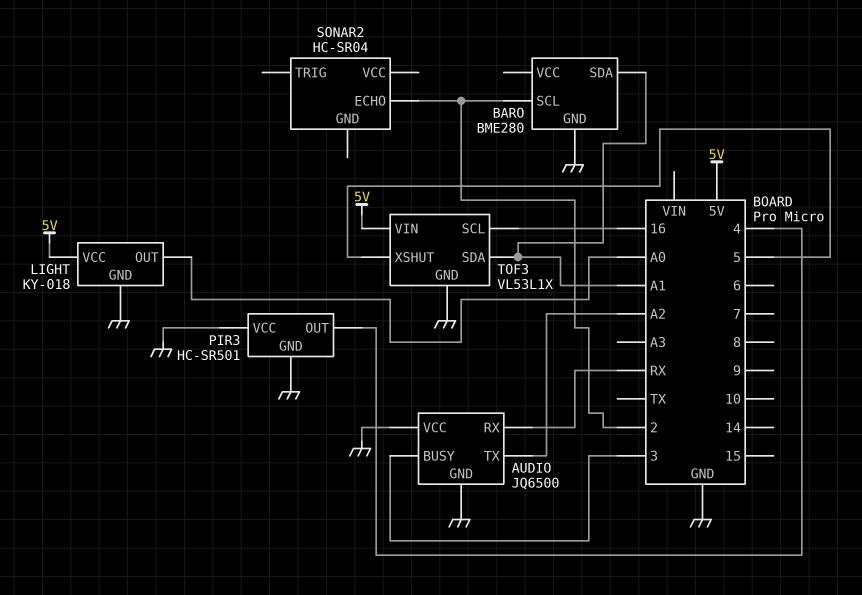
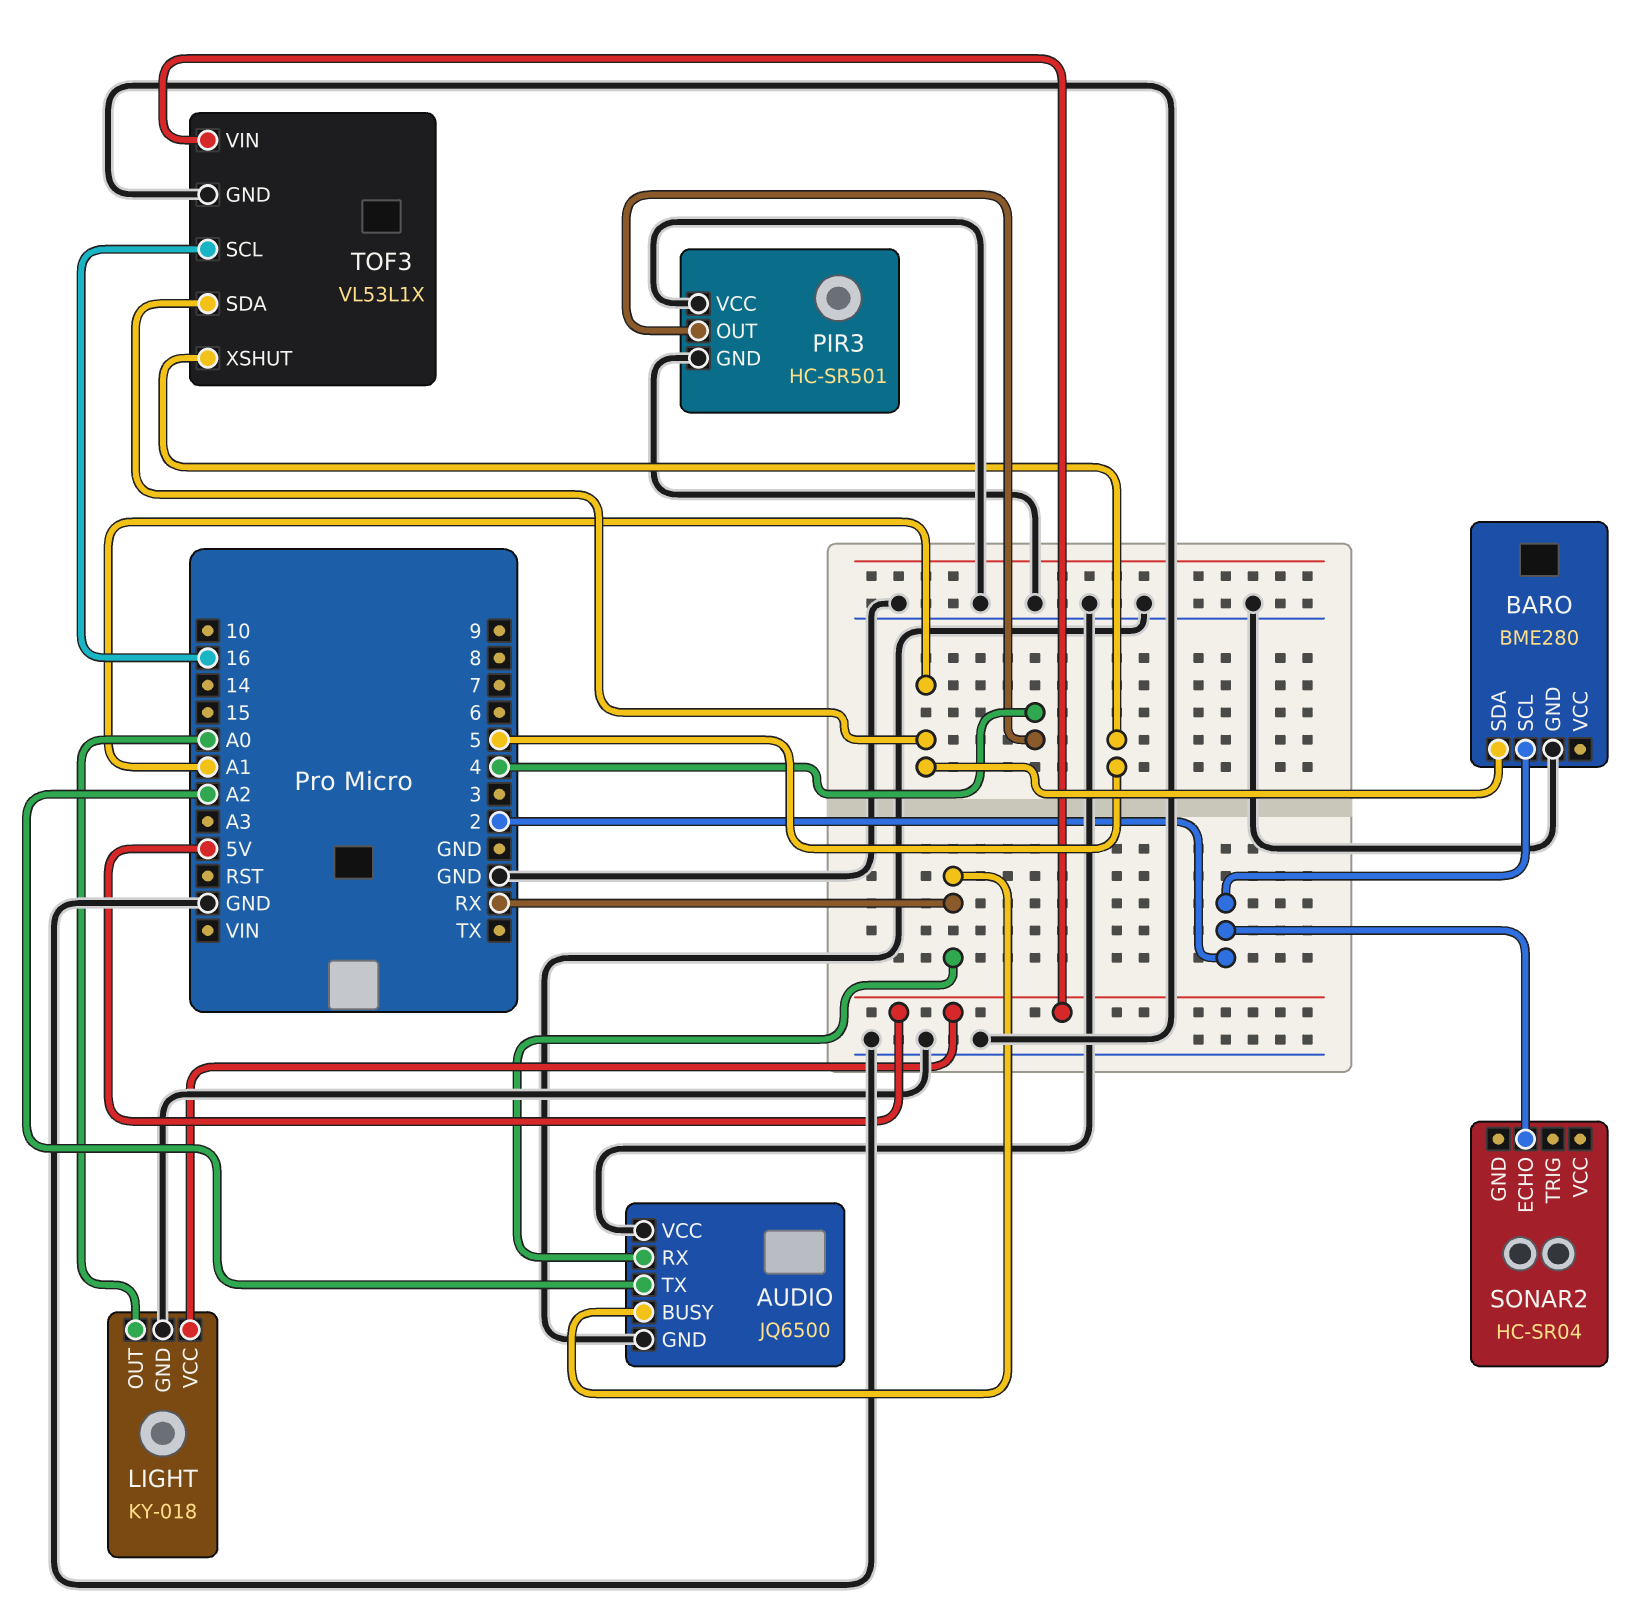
AUDIO pin BUSY: 3 -> RX

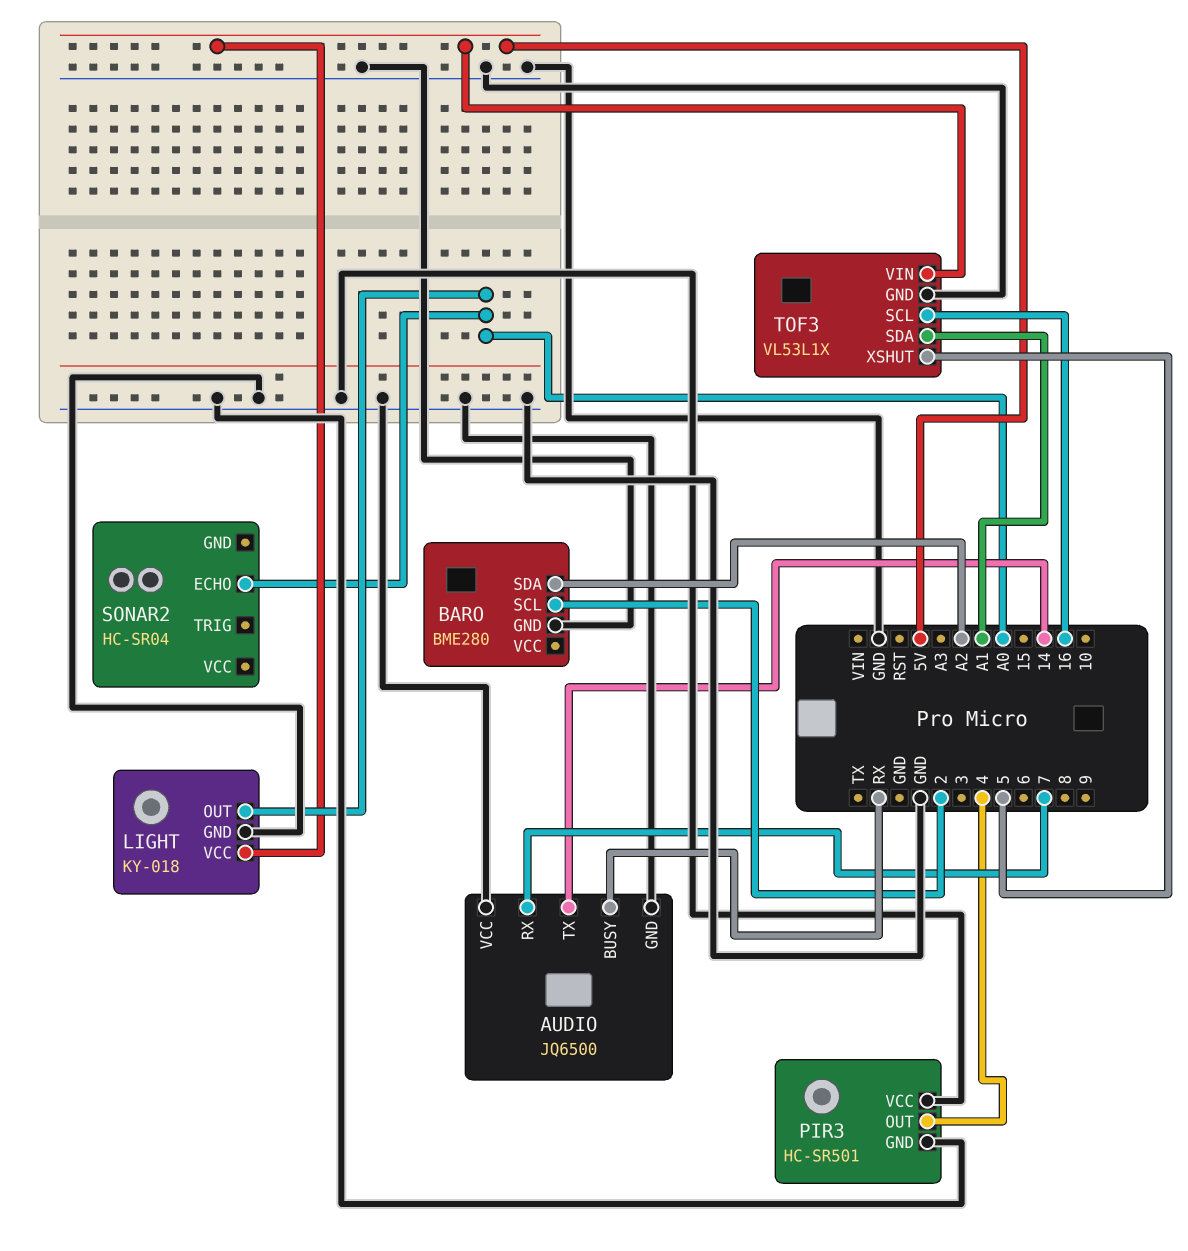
AUDIO pin RX: RX -> 7
AUDIO pin TX: A2 -> 14
BARO pin SDA: A1 -> A2
SONAR2 pin ECHO: 2 -> A0

